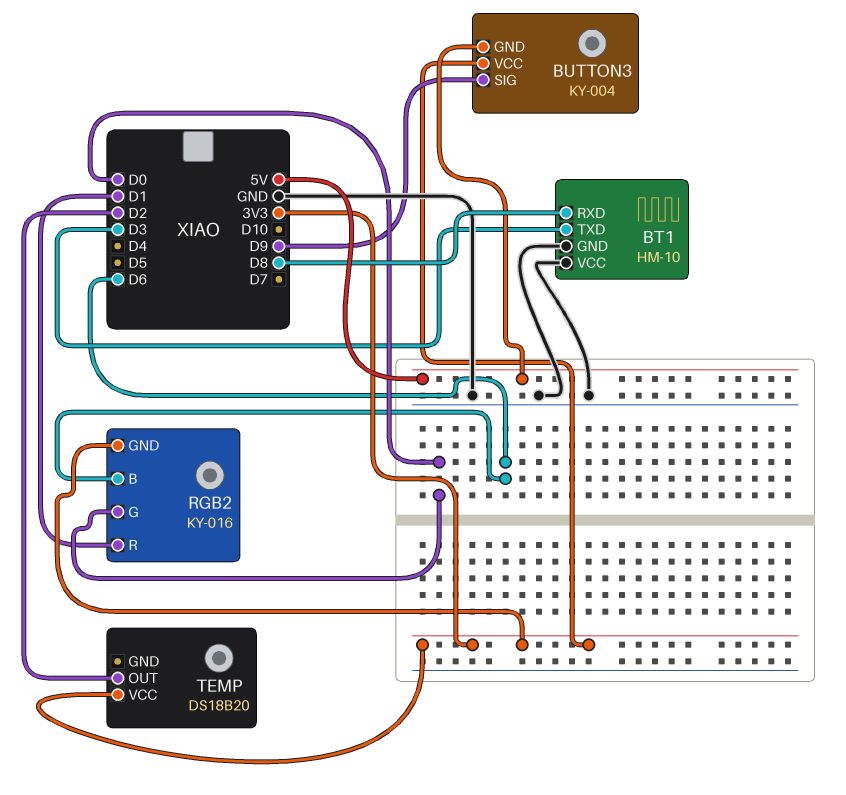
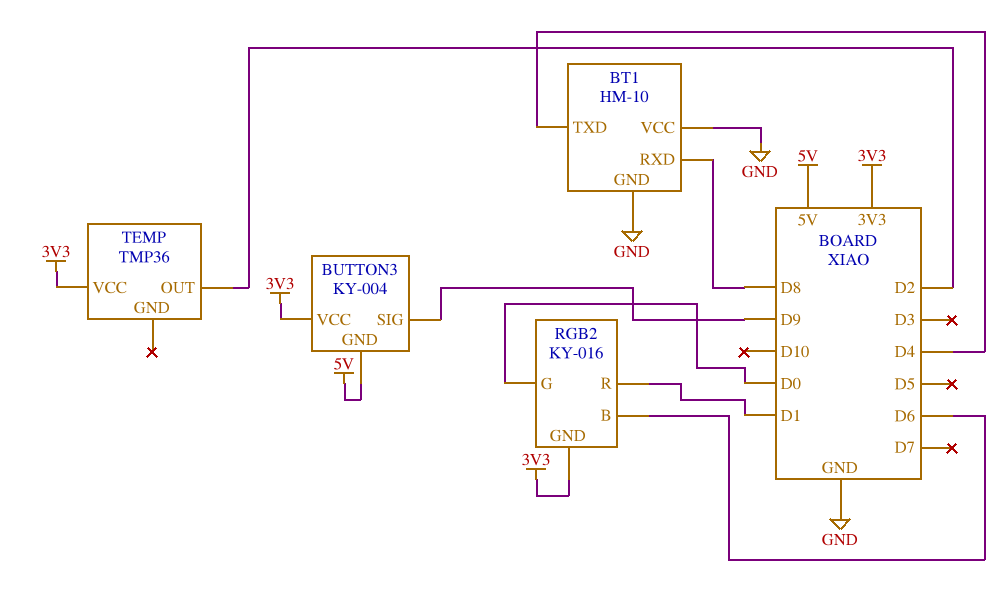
BT1 pin TXD: D3 -> D4
TEMP: DS18B20 -> TMP36

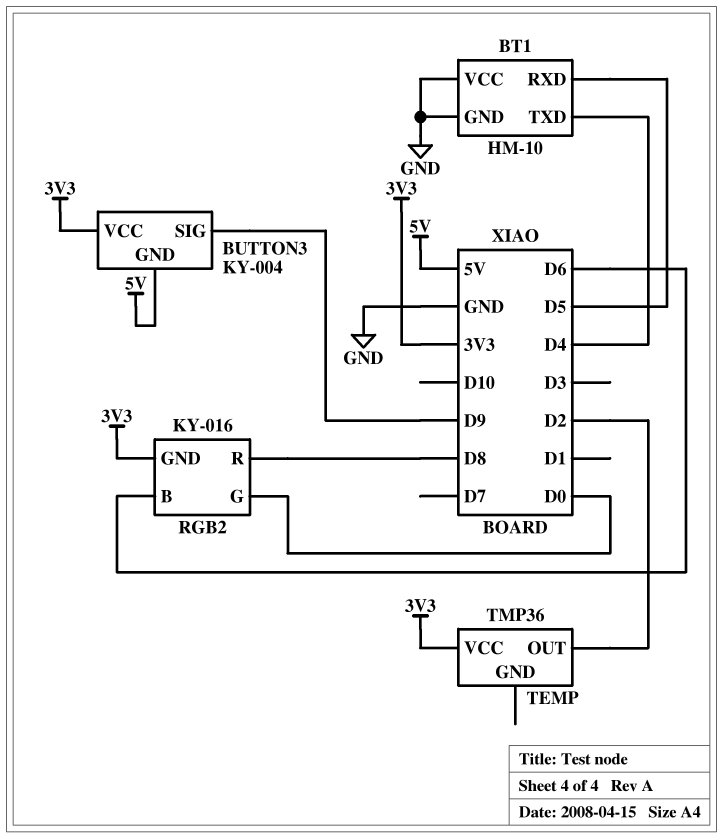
BT1 pin RXD: D8 -> D5
RGB2 pin R: D1 -> D8

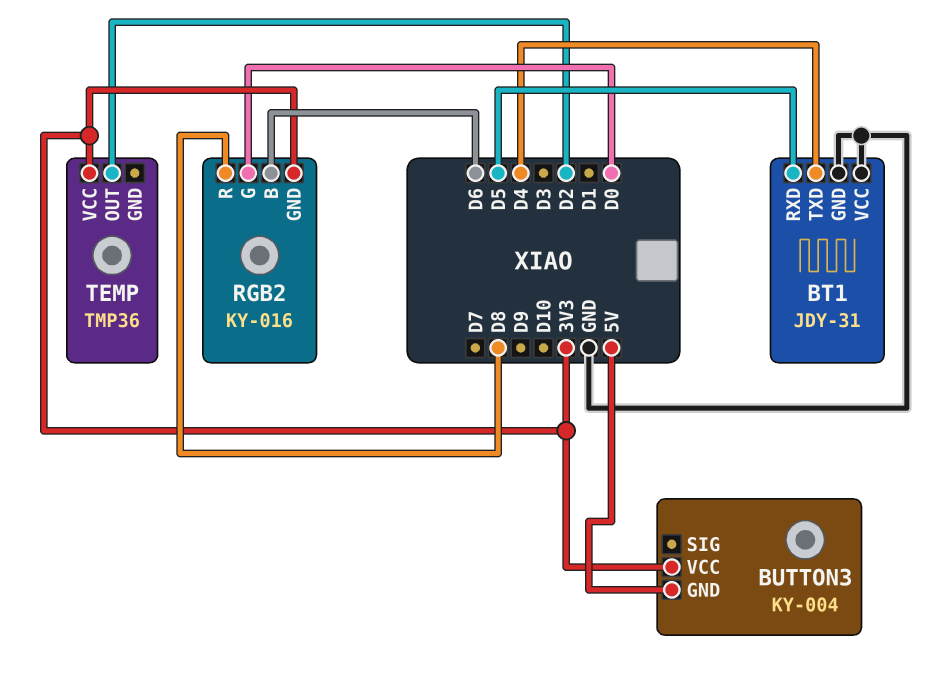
BT1: HM-10 -> JDY-31
BUTTON3 pin SIG: D9 -> none

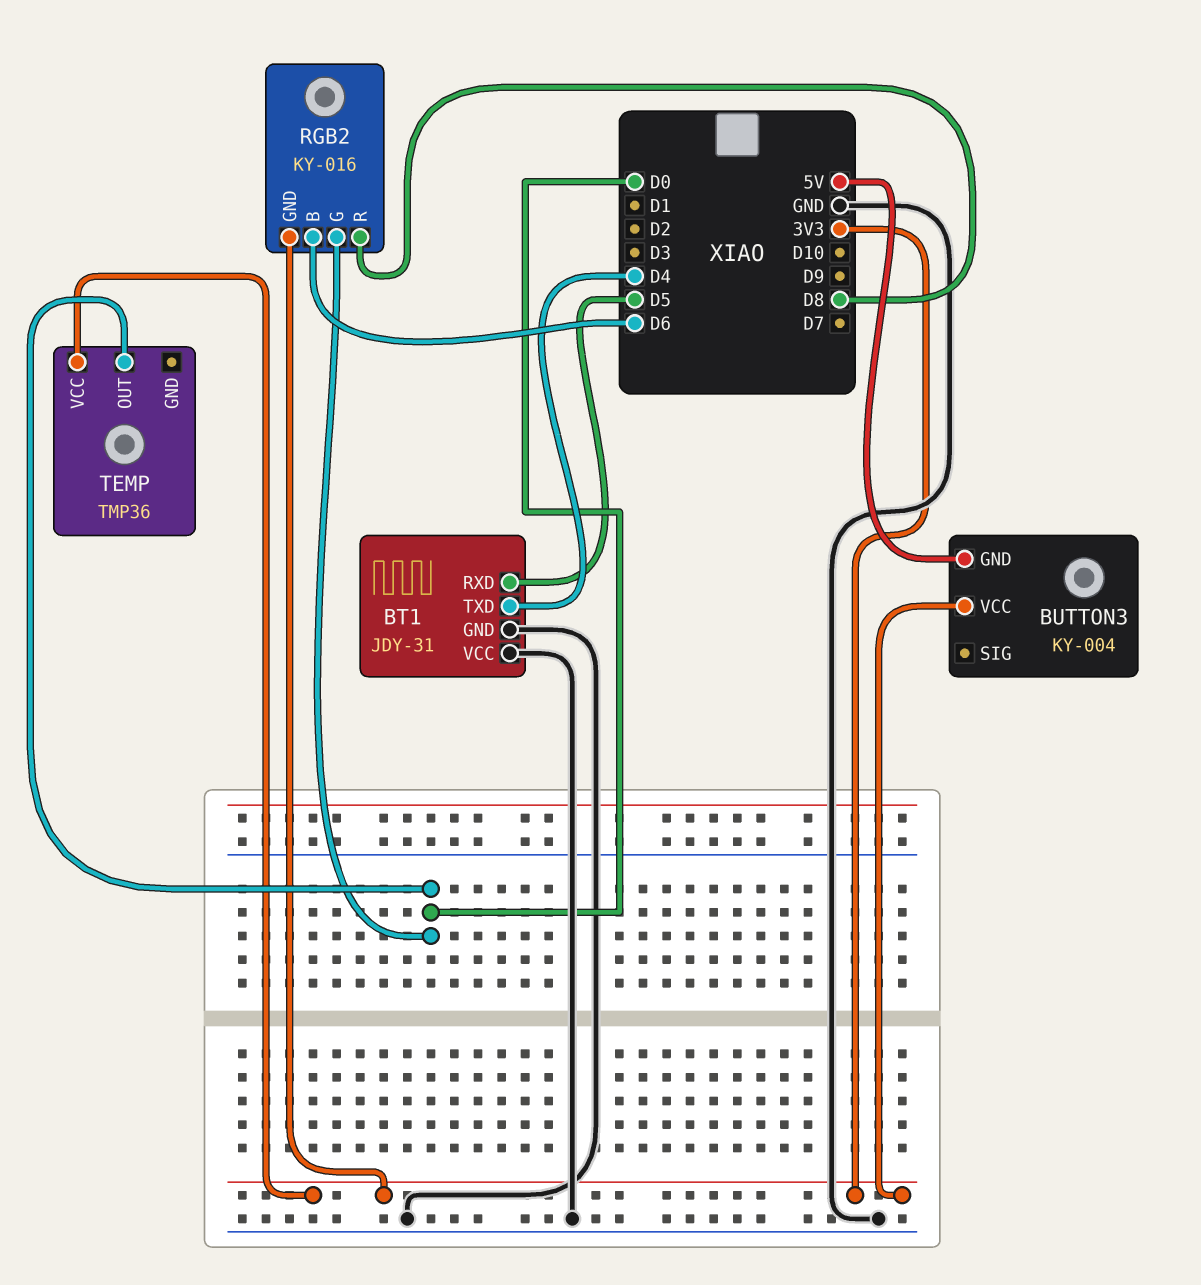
TEMP pin OUT: D2 -> D0

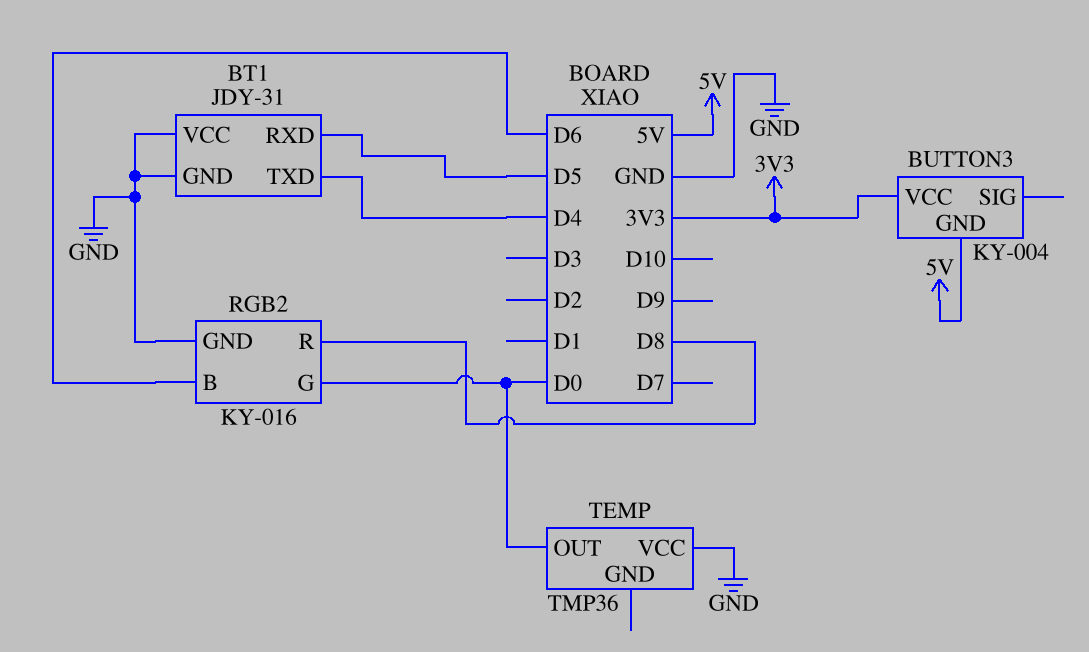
RGB2 pin GND: 3V3 -> GND
TEMP pin VCC: 3V3 -> GND

